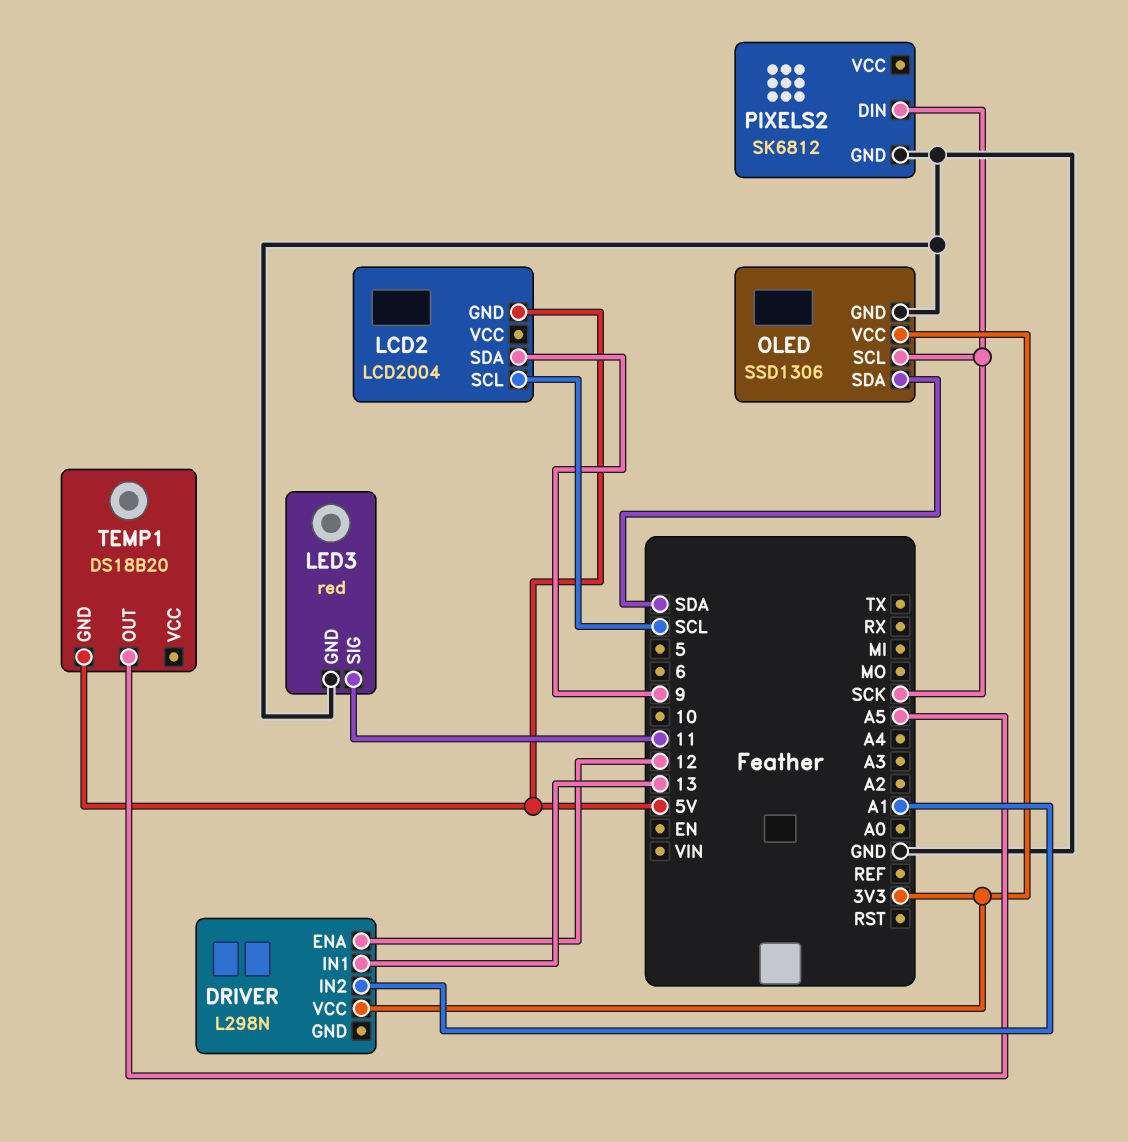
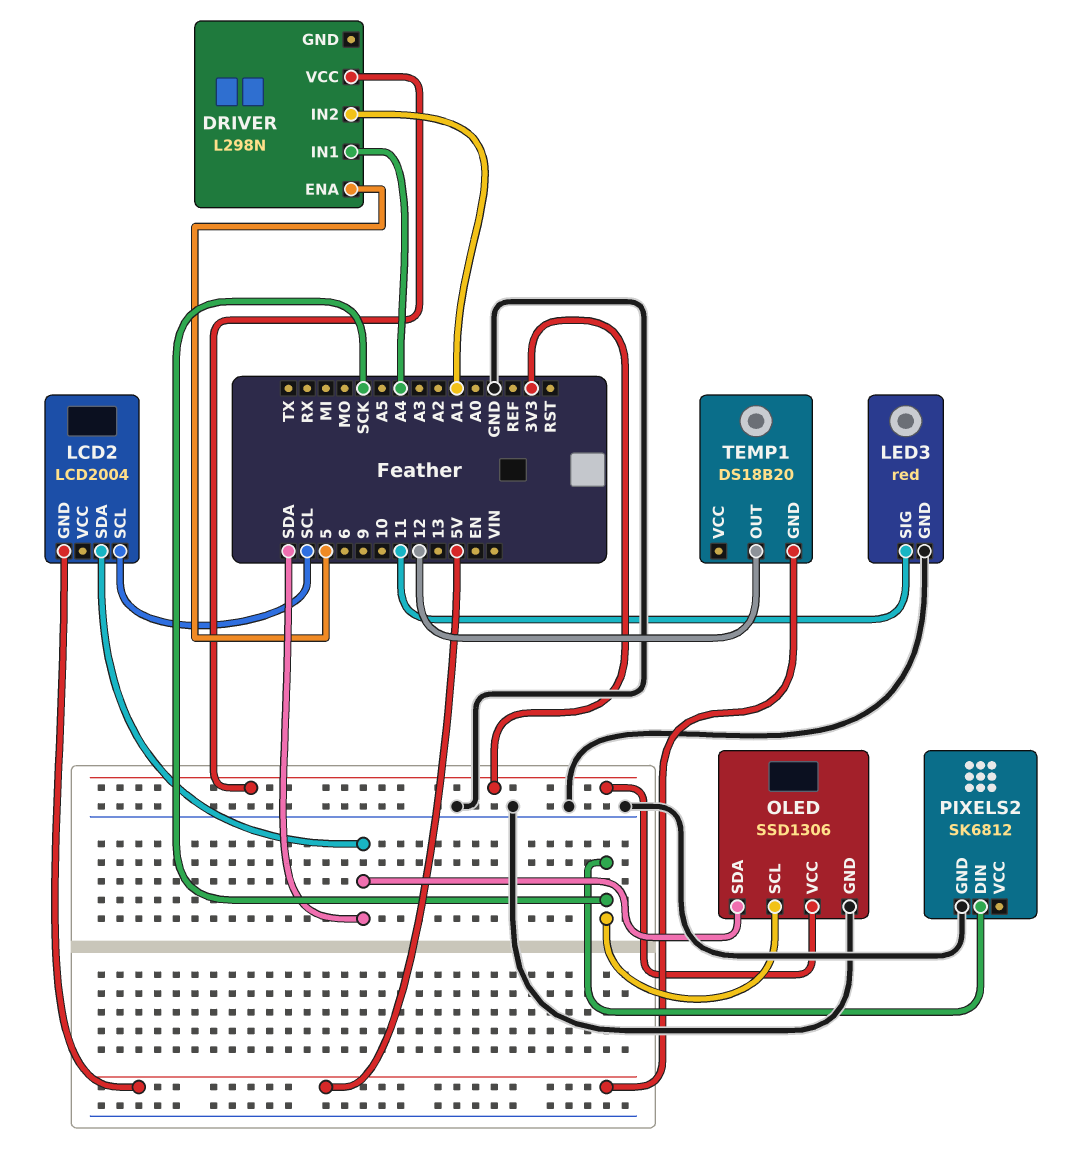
DRIVER pin ENA: 12 -> 5
DRIVER pin IN1: 13 -> A4
LCD2 pin SDA: 9 -> SDA
TEMP1 pin OUT: A5 -> 12

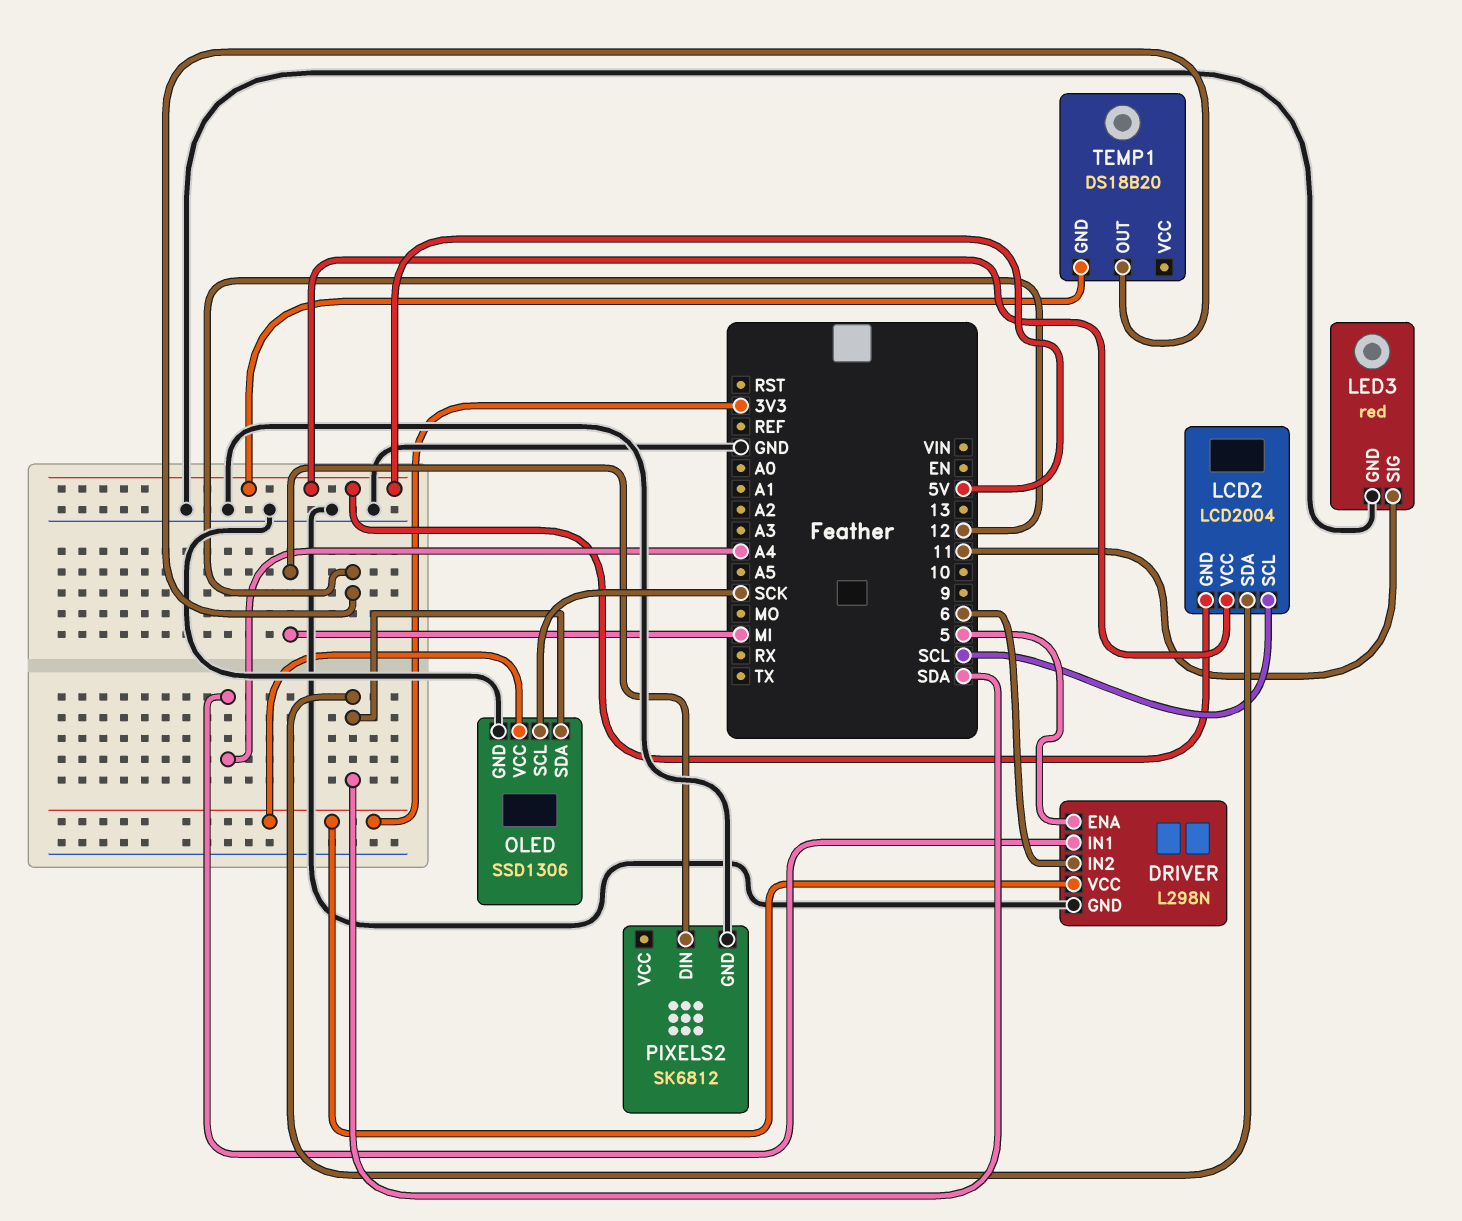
DRIVER pin GND: none -> GND
DRIVER pin IN2: A1 -> 6
LCD2 pin VCC: none -> 5V
PIXELS2 pin DIN: SCK -> MI

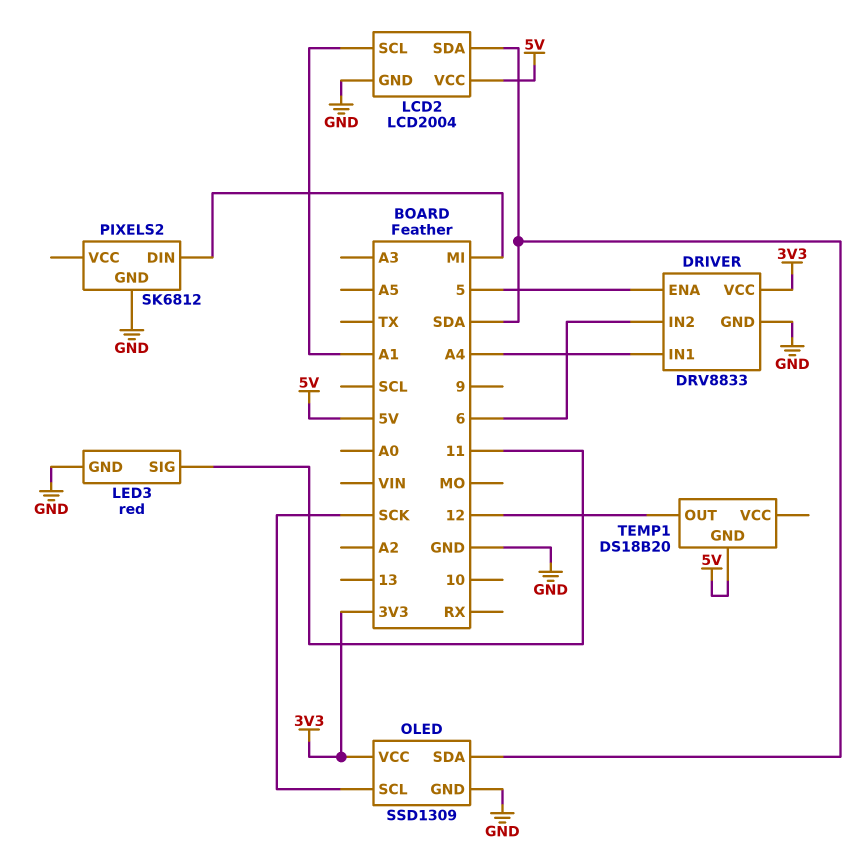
DRIVER: L298N -> DRV8833
LCD2 pin GND: 5V -> GND
LCD2 pin SCL: SCL -> A1
OLED: SSD1306 -> SSD1309

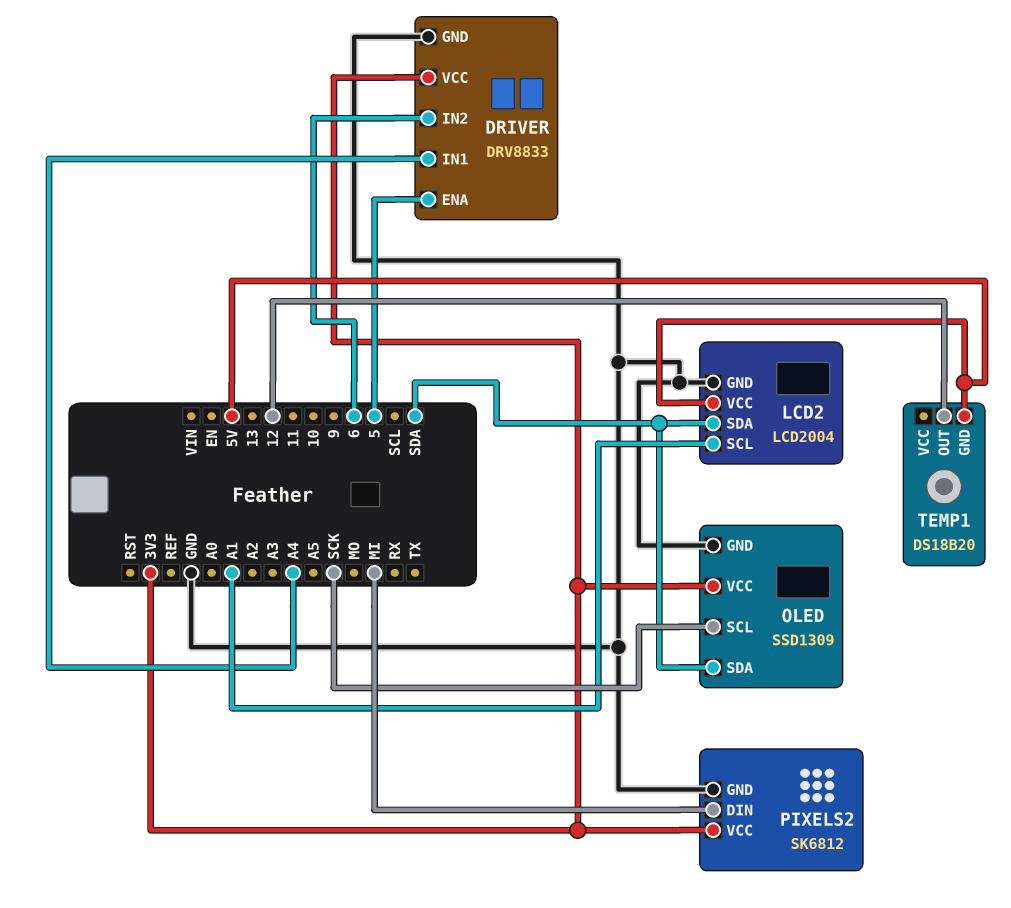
LED3: red -> none
LED3 pin GND: GND -> none
LED3 pin SIG: 11 -> none
PIXELS2 pin VCC: none -> 3V3

